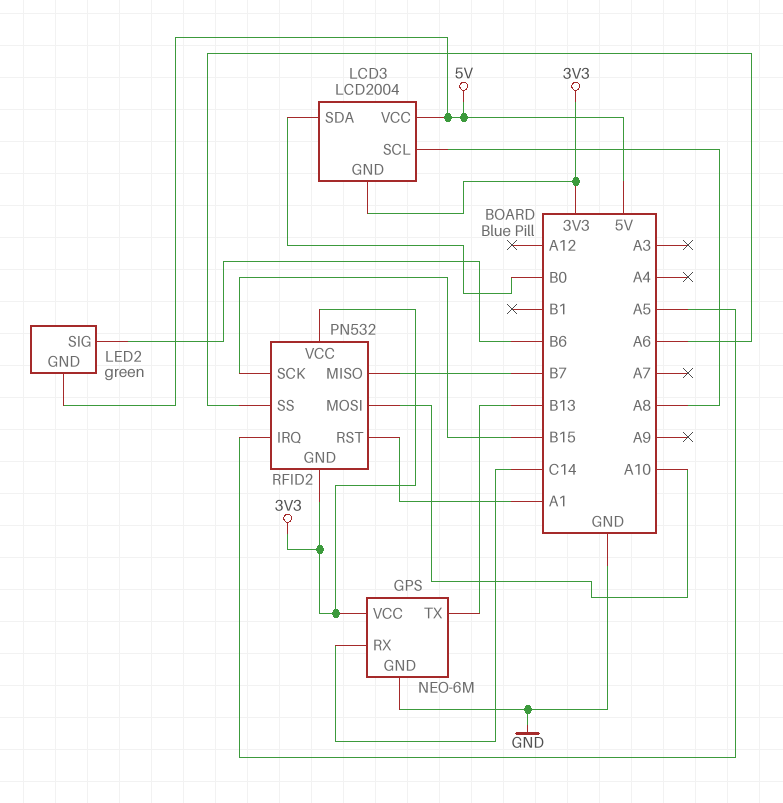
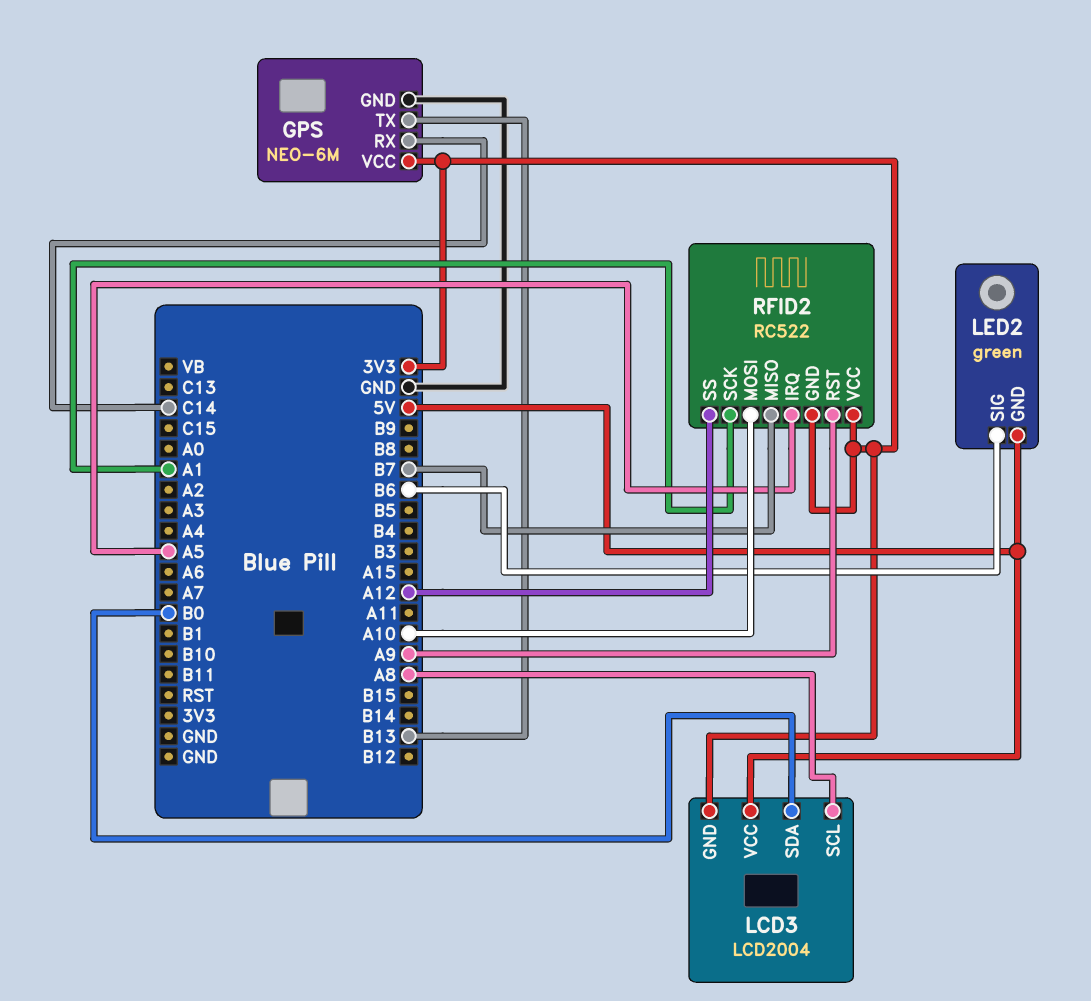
RFID2: PN532 -> RC522
RFID2 pin RST: A1 -> A9
RFID2 pin SCK: B15 -> A1
RFID2 pin SS: A6 -> A12

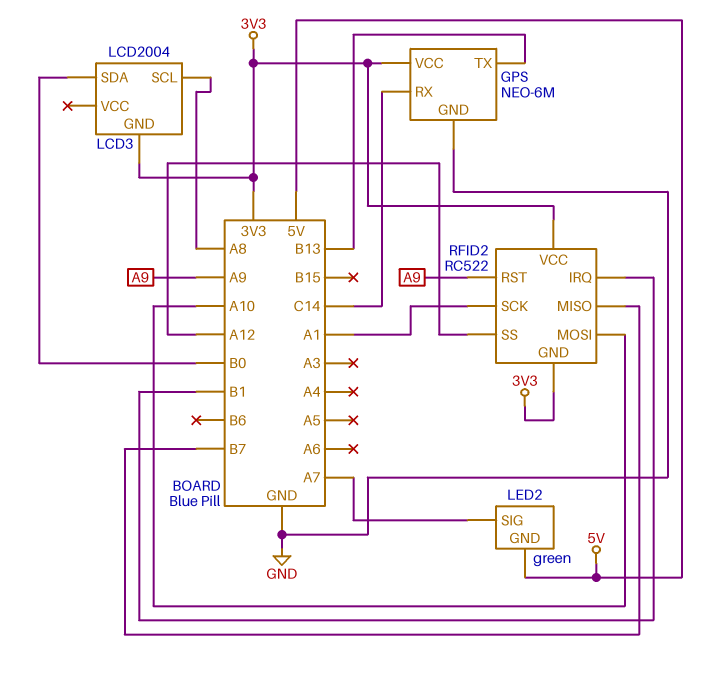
LCD3 pin VCC: 5V -> none
LED2 pin SIG: B6 -> A7
RFID2 pin IRQ: A5 -> B1

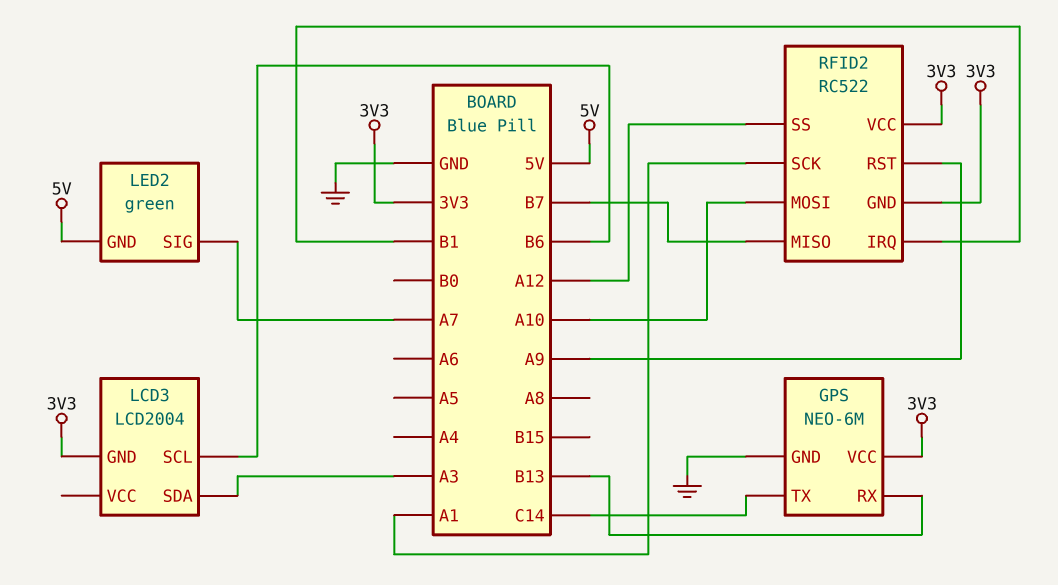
GPS pin RX: C14 -> B13
GPS pin TX: B13 -> C14
LCD3 pin SCL: A8 -> B6
LCD3 pin SDA: B0 -> A3

